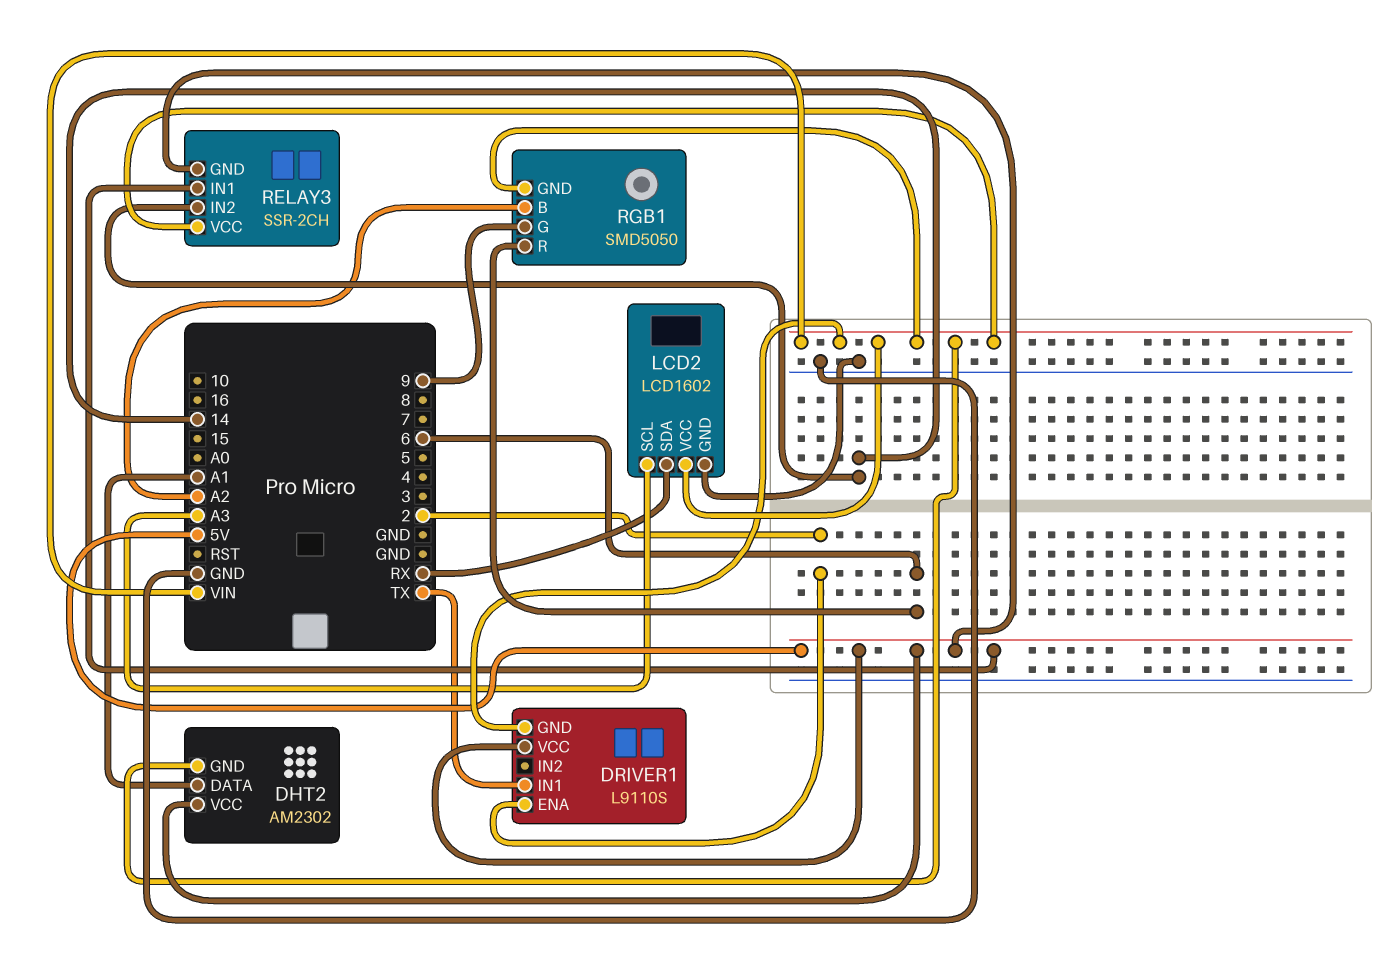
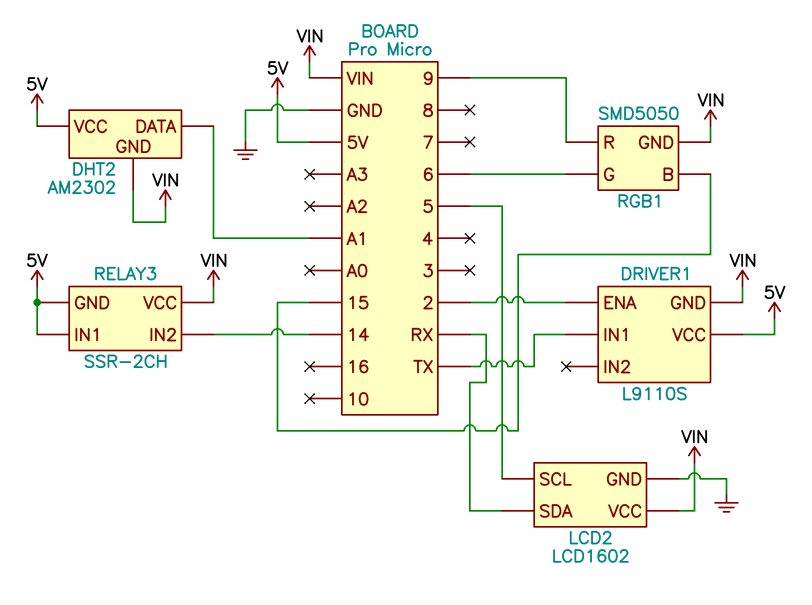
LCD2 pin SCL: A3 -> 5
RGB1 pin B: A2 -> 15
RGB1 pin G: 9 -> 6
RGB1 pin R: 6 -> 9

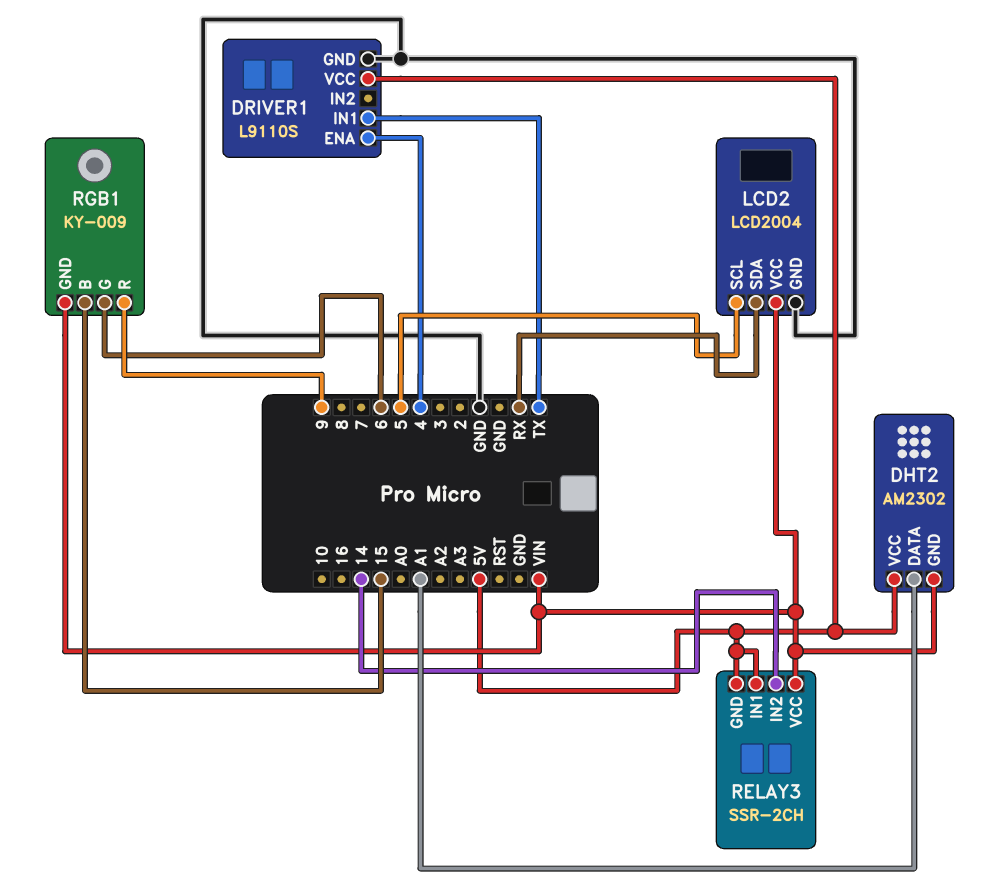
DRIVER1 pin ENA: 2 -> 4
DRIVER1 pin GND: VIN -> GND
LCD2: LCD1602 -> LCD2004
RGB1: SMD5050 -> KY-009

